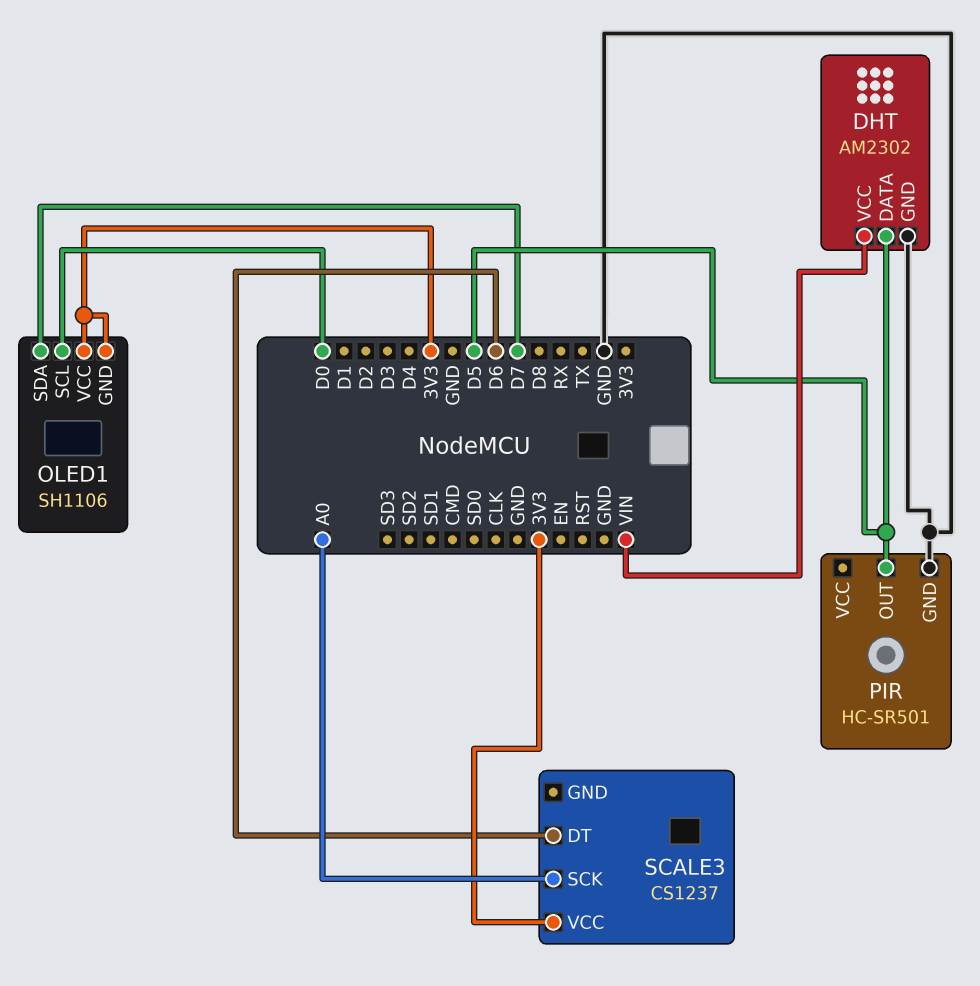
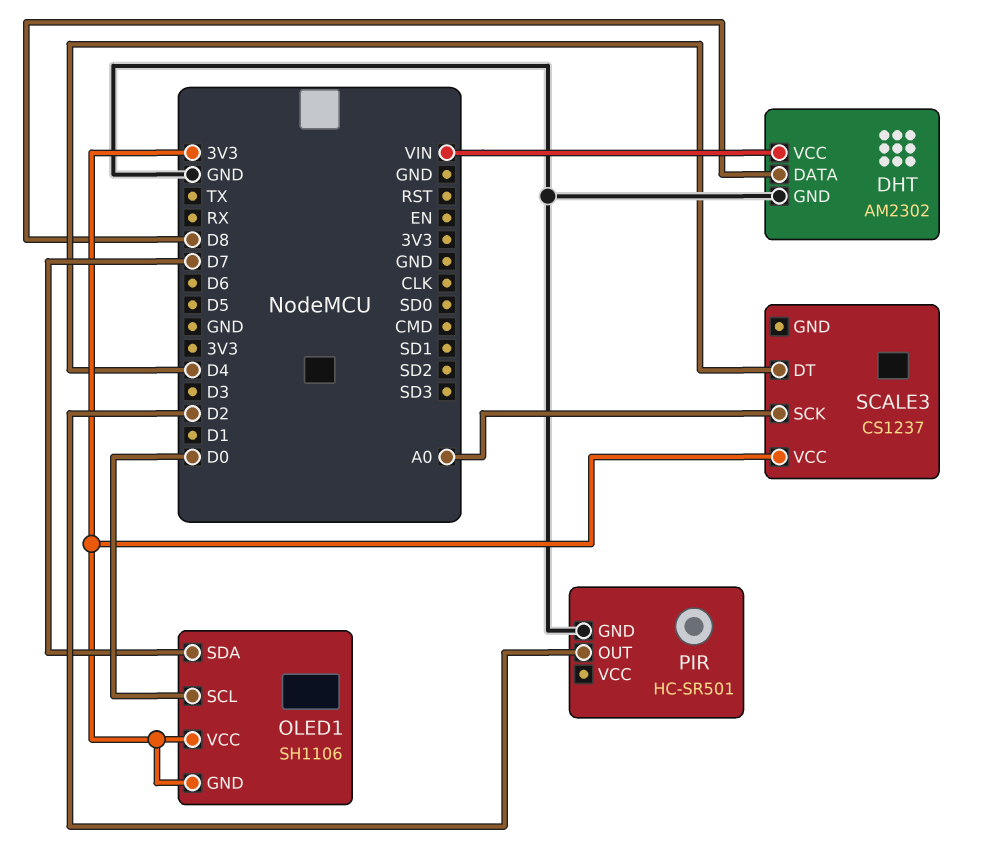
DHT pin DATA: D5 -> D8
PIR pin OUT: D5 -> D2
SCALE3 pin DT: D6 -> D4

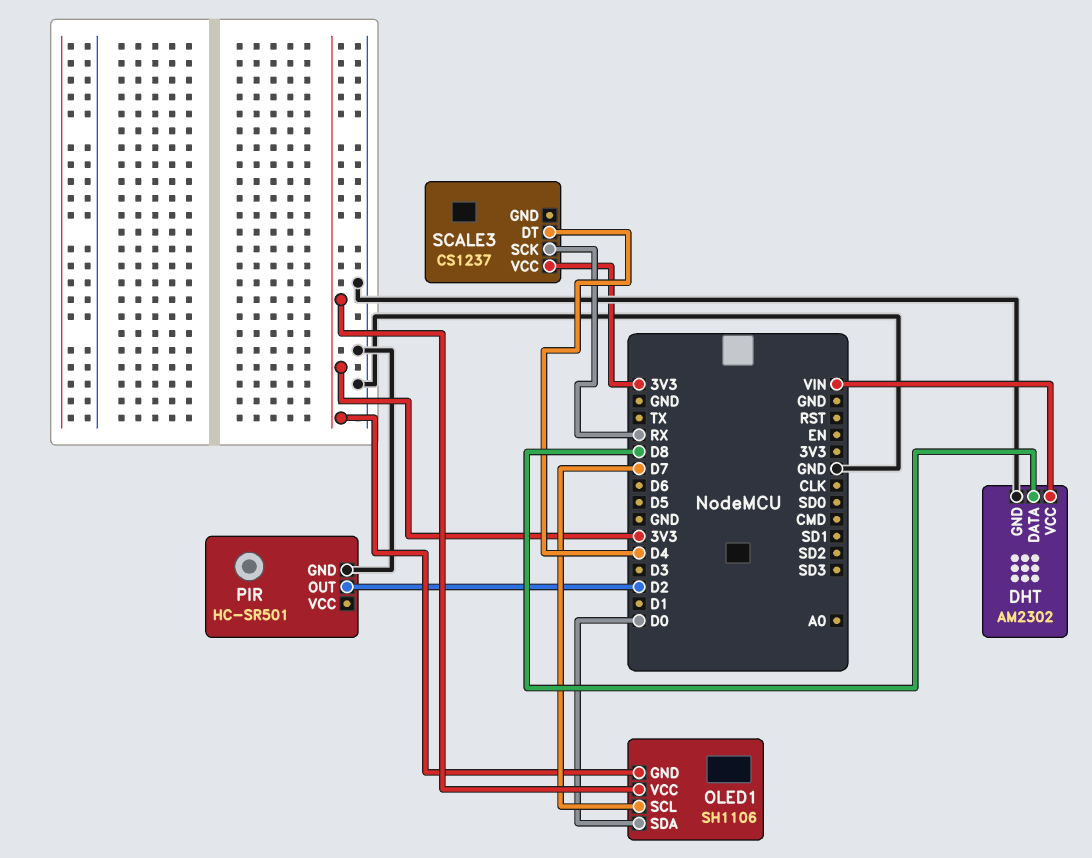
OLED1 pin SCL: D0 -> D7
OLED1 pin SDA: D7 -> D0
SCALE3 pin SCK: A0 -> RX

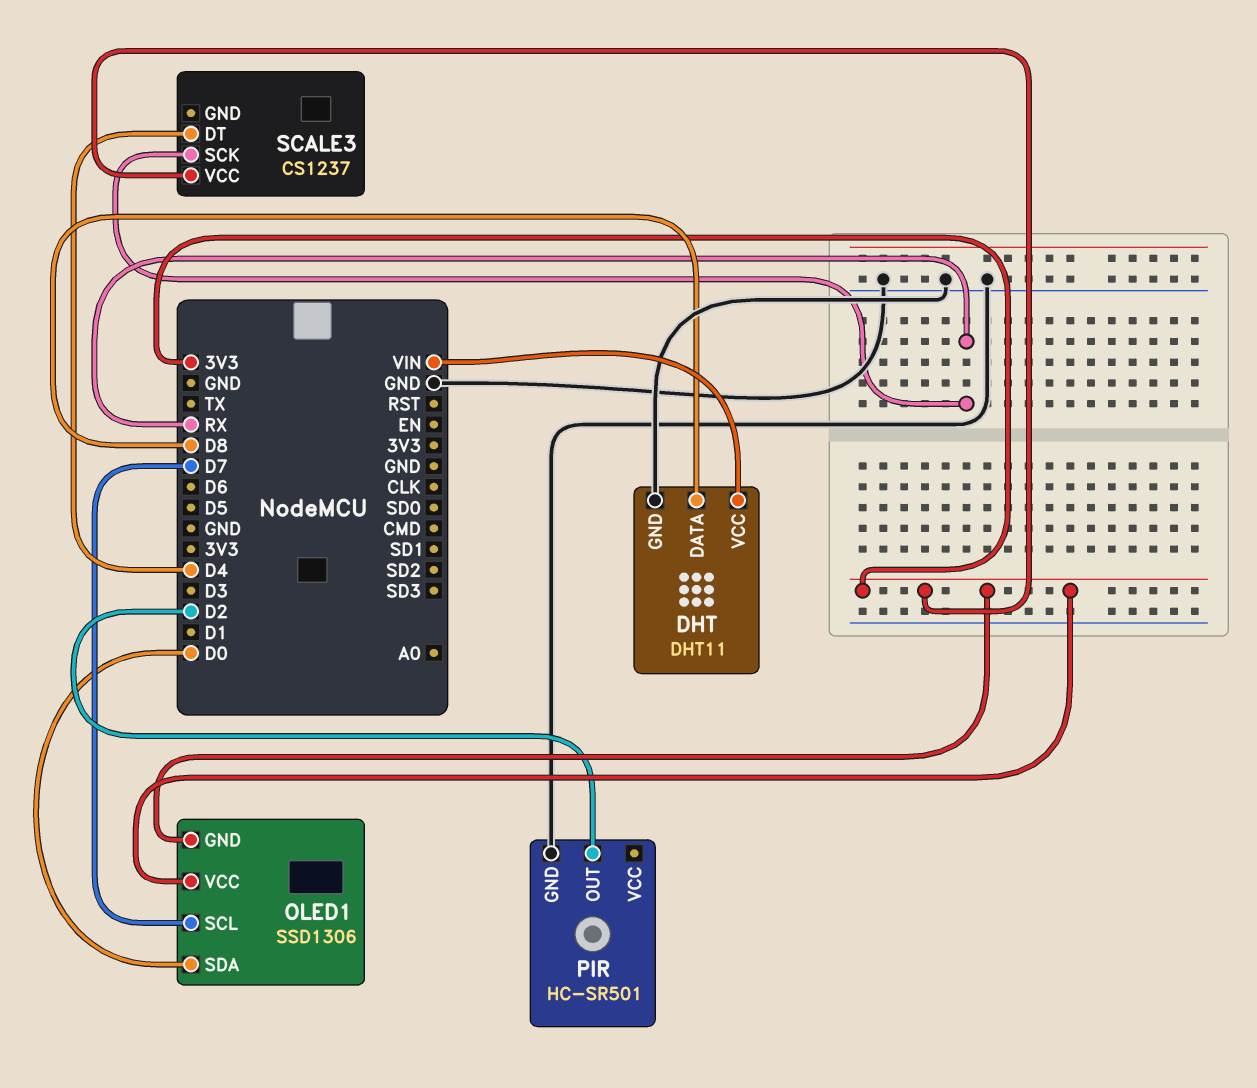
DHT: AM2302 -> DHT11
OLED1: SH1106 -> SSD1306

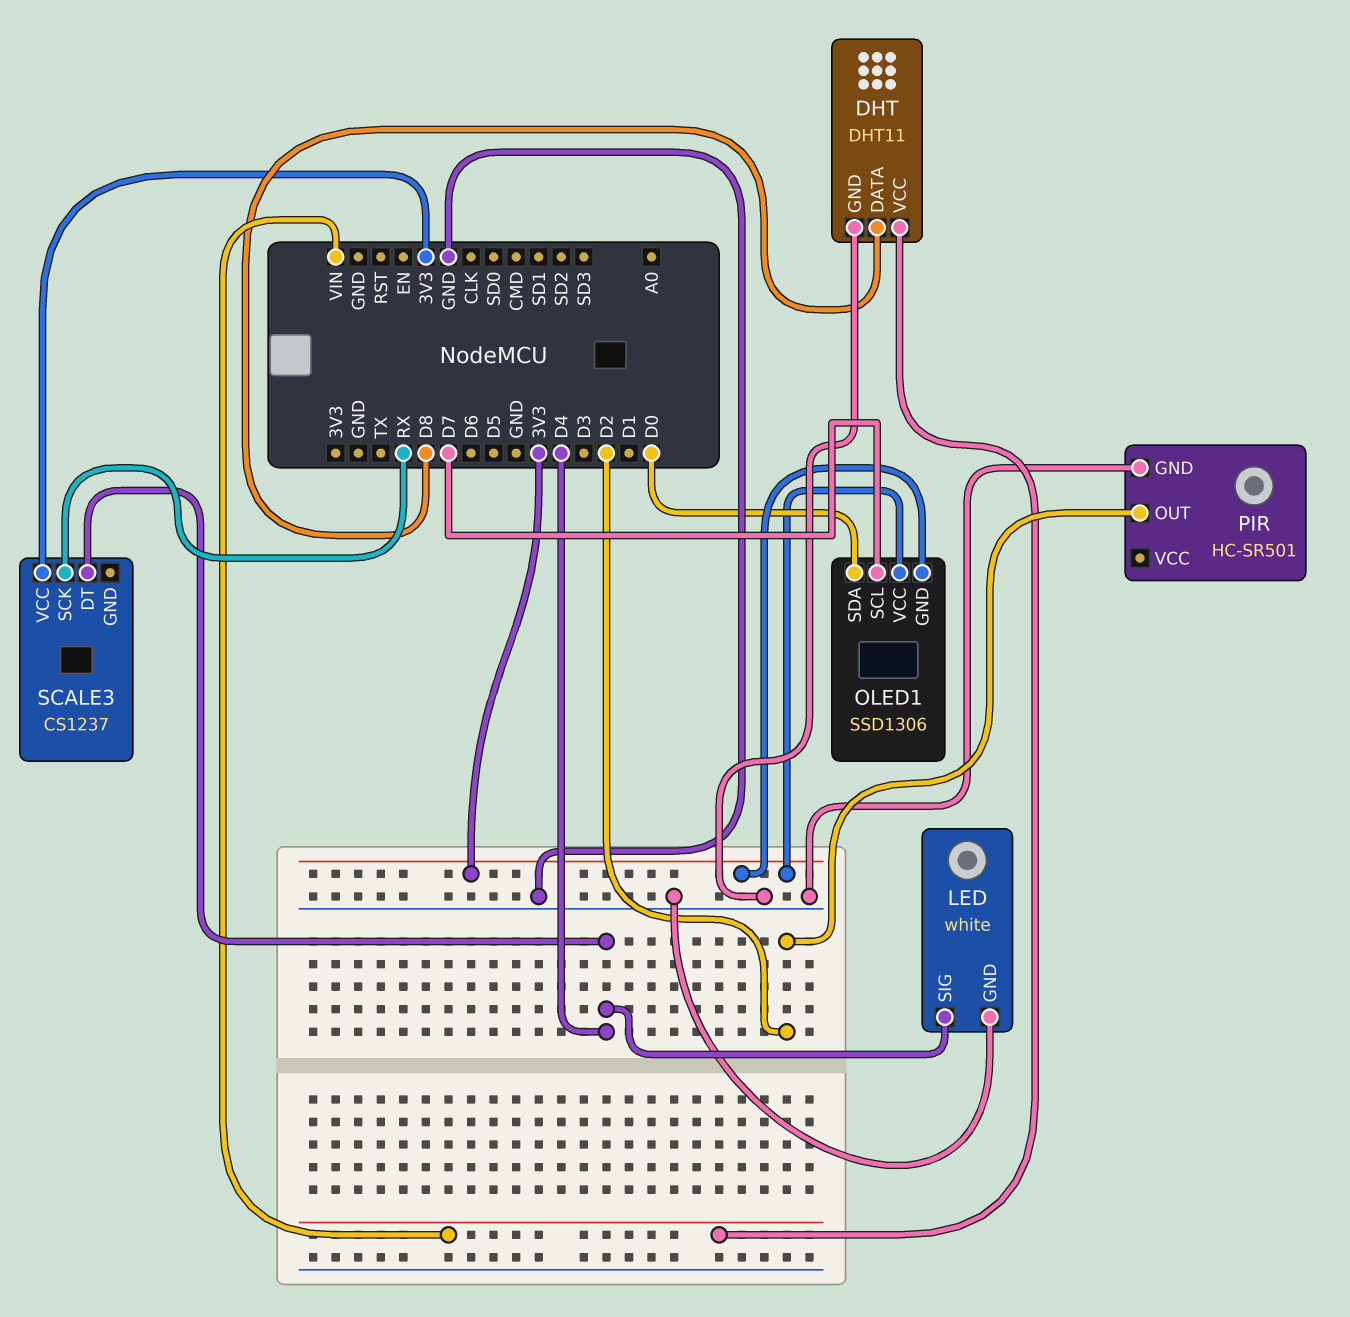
LED: none -> white
LED pin GND: none -> GND
LED pin SIG: none -> D4

